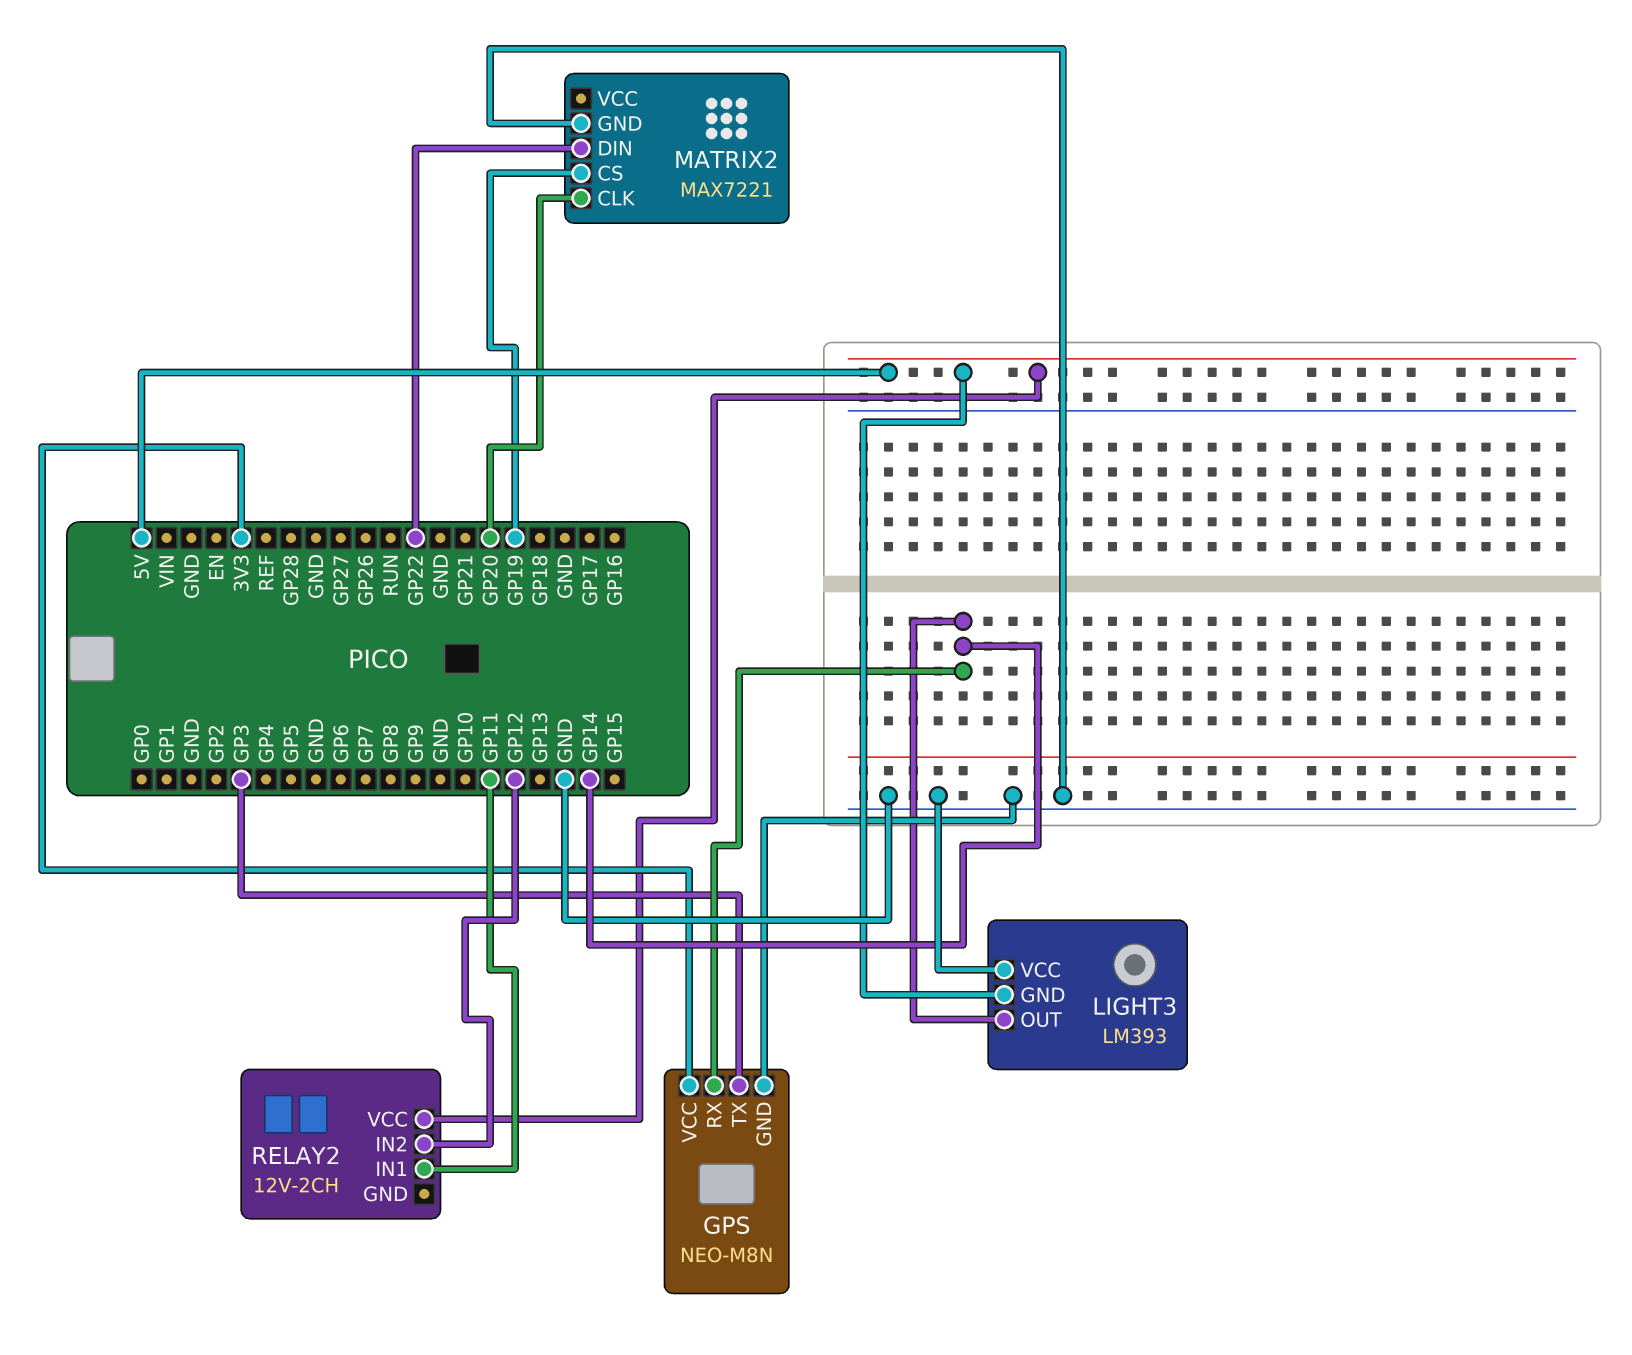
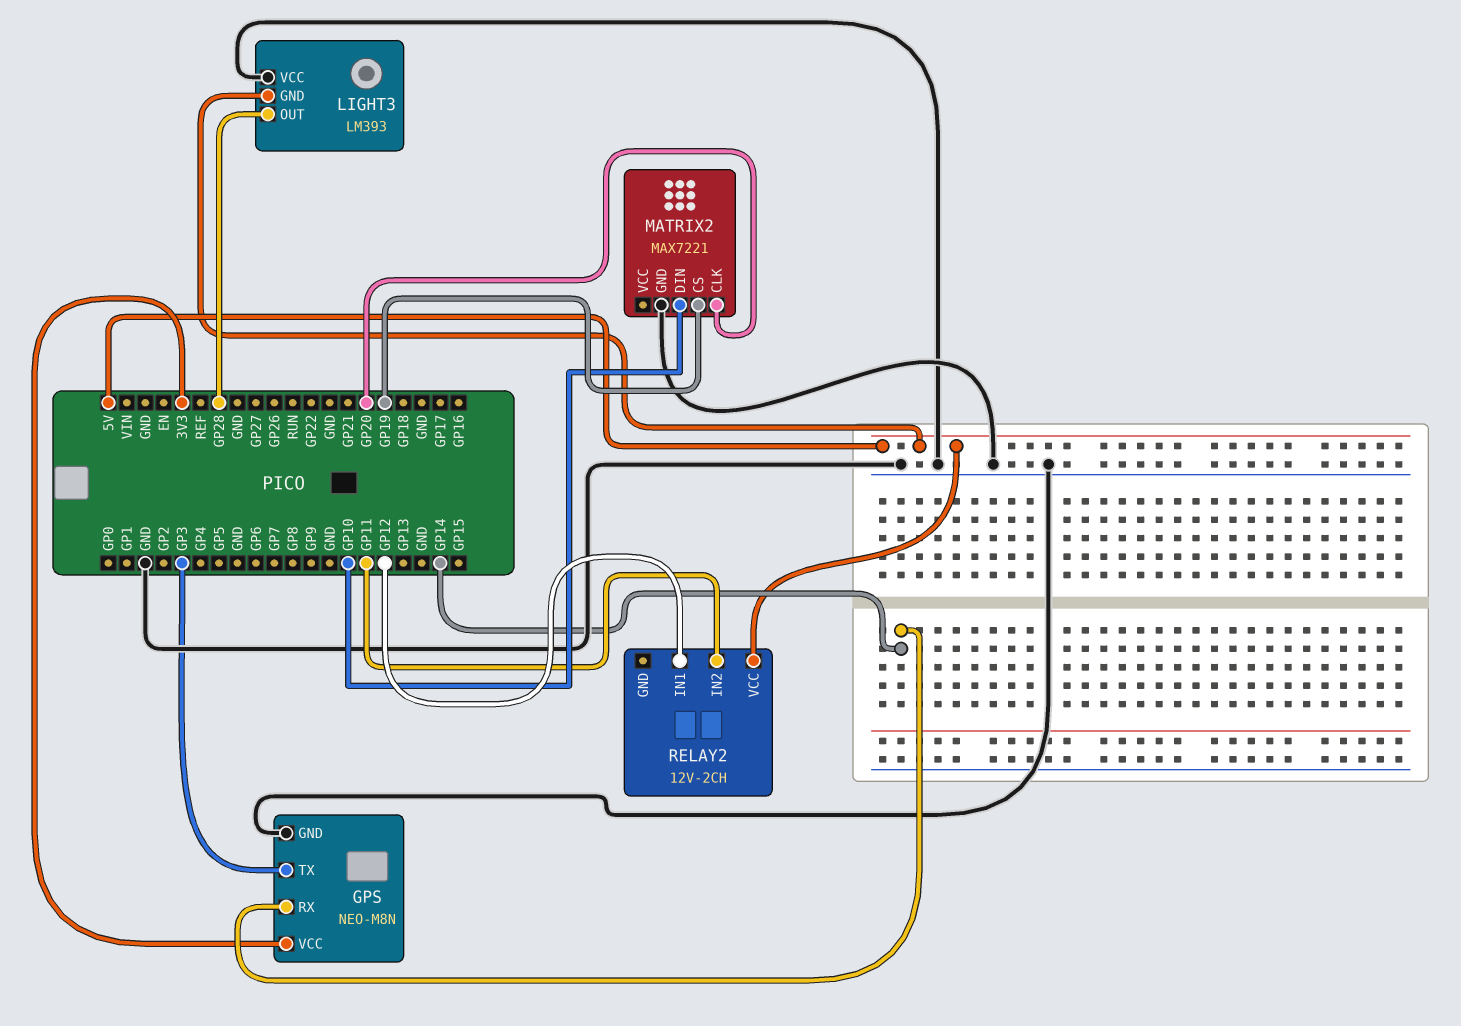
LIGHT3 pin OUT: GP14 -> GP28
MATRIX2 pin DIN: GP22 -> GP10
RELAY2 pin IN1: GP11 -> GP12
RELAY2 pin IN2: GP12 -> GP11

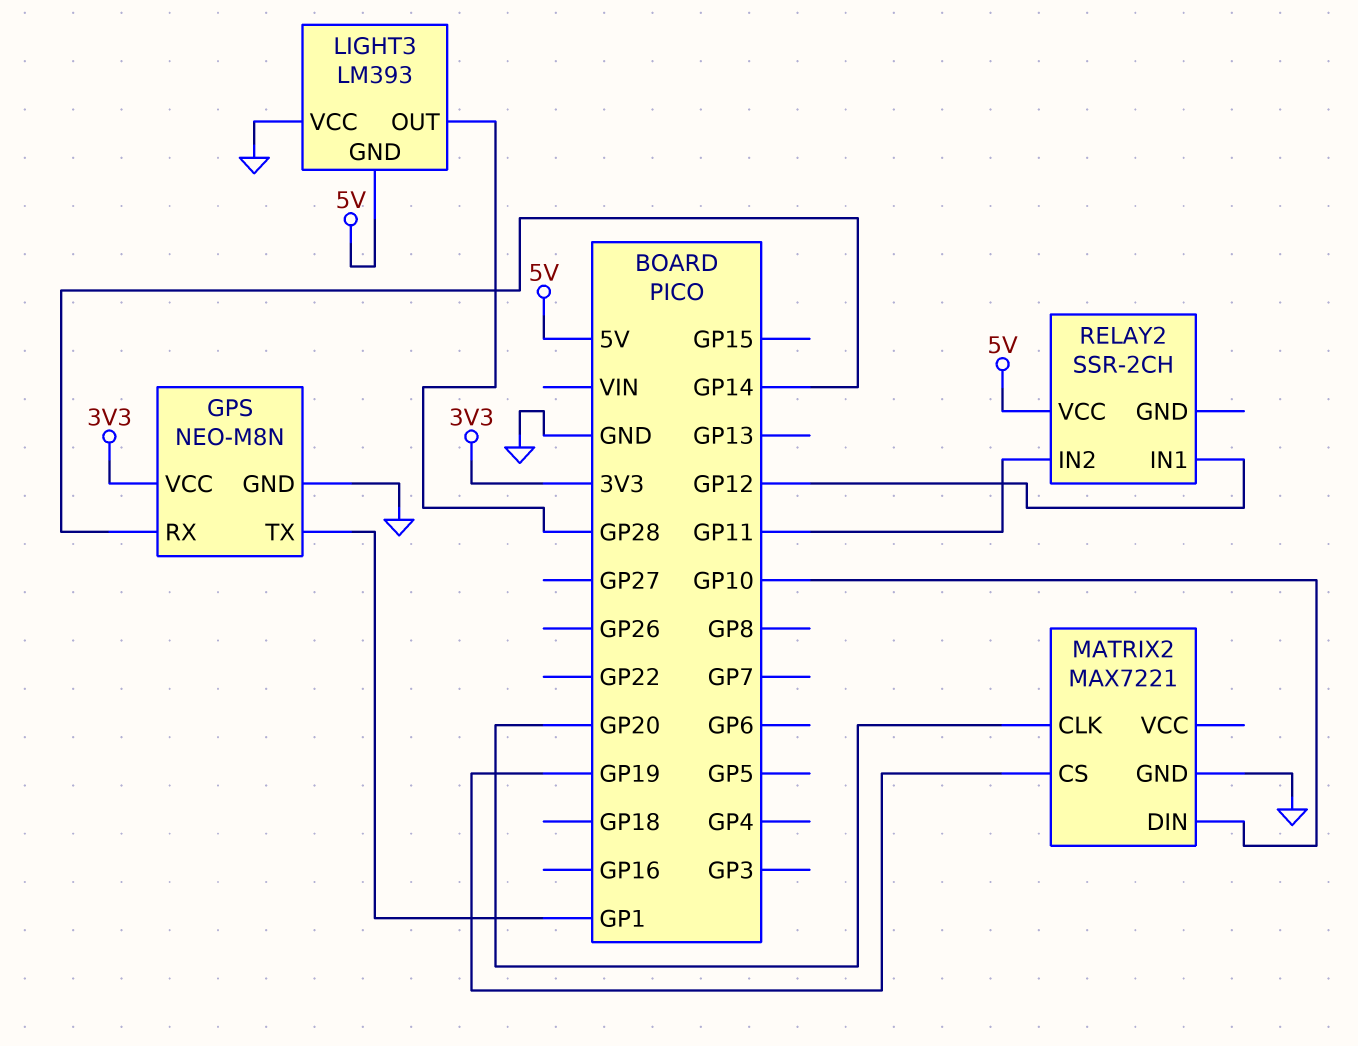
GPS pin TX: GP3 -> GP1
RELAY2: 12V-2CH -> SSR-2CH

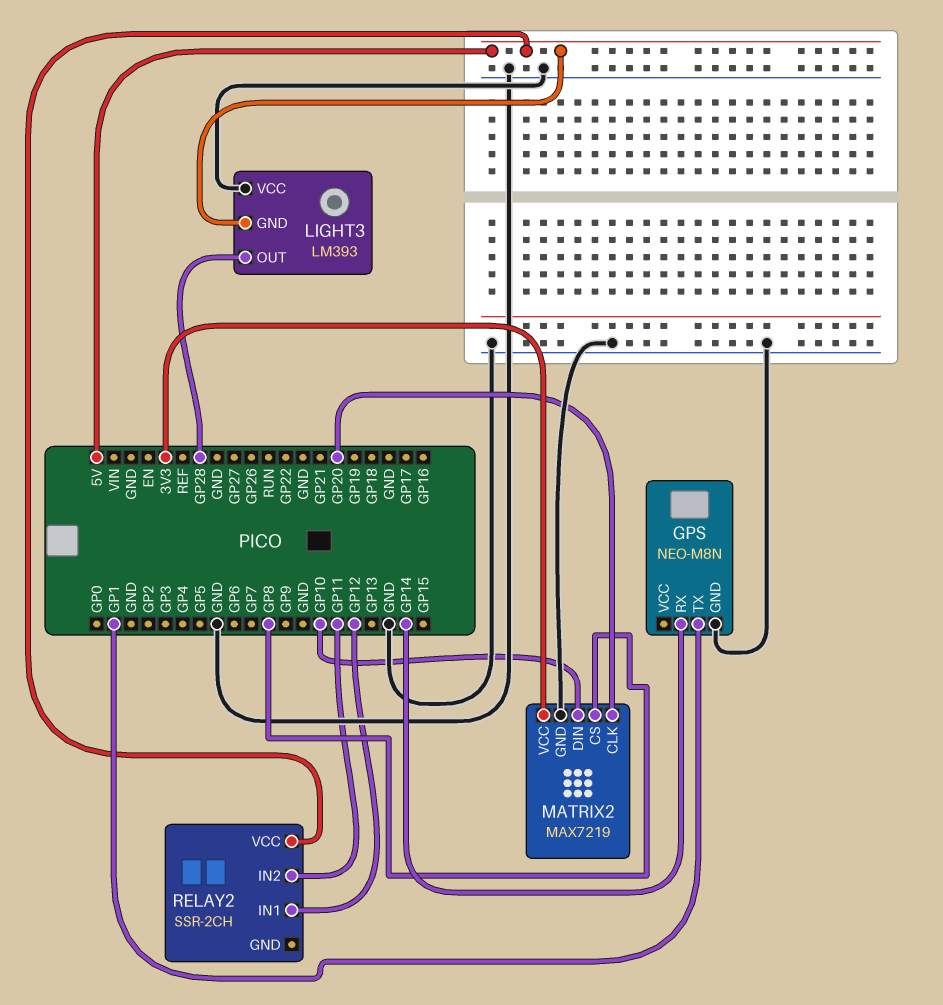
GPS pin VCC: 3V3 -> none
MATRIX2: MAX7221 -> MAX7219
MATRIX2 pin CS: GP19 -> GP8
MATRIX2 pin VCC: none -> 3V3

